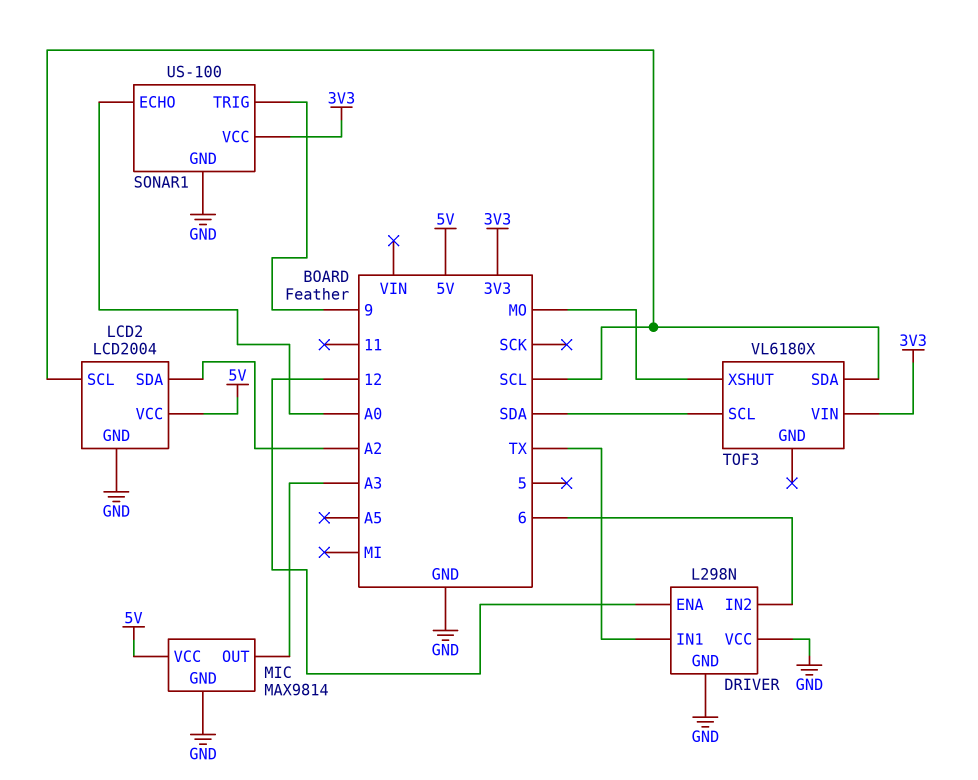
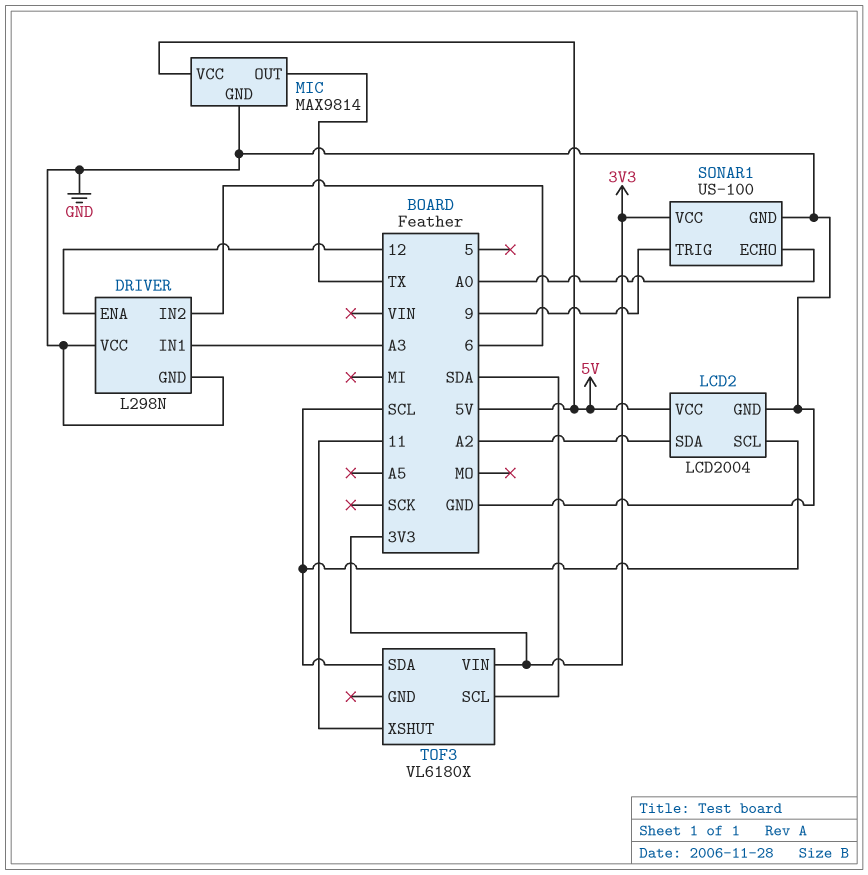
DRIVER pin IN1: TX -> A3
MIC pin OUT: A3 -> TX
TOF3 pin XSHUT: MO -> 11

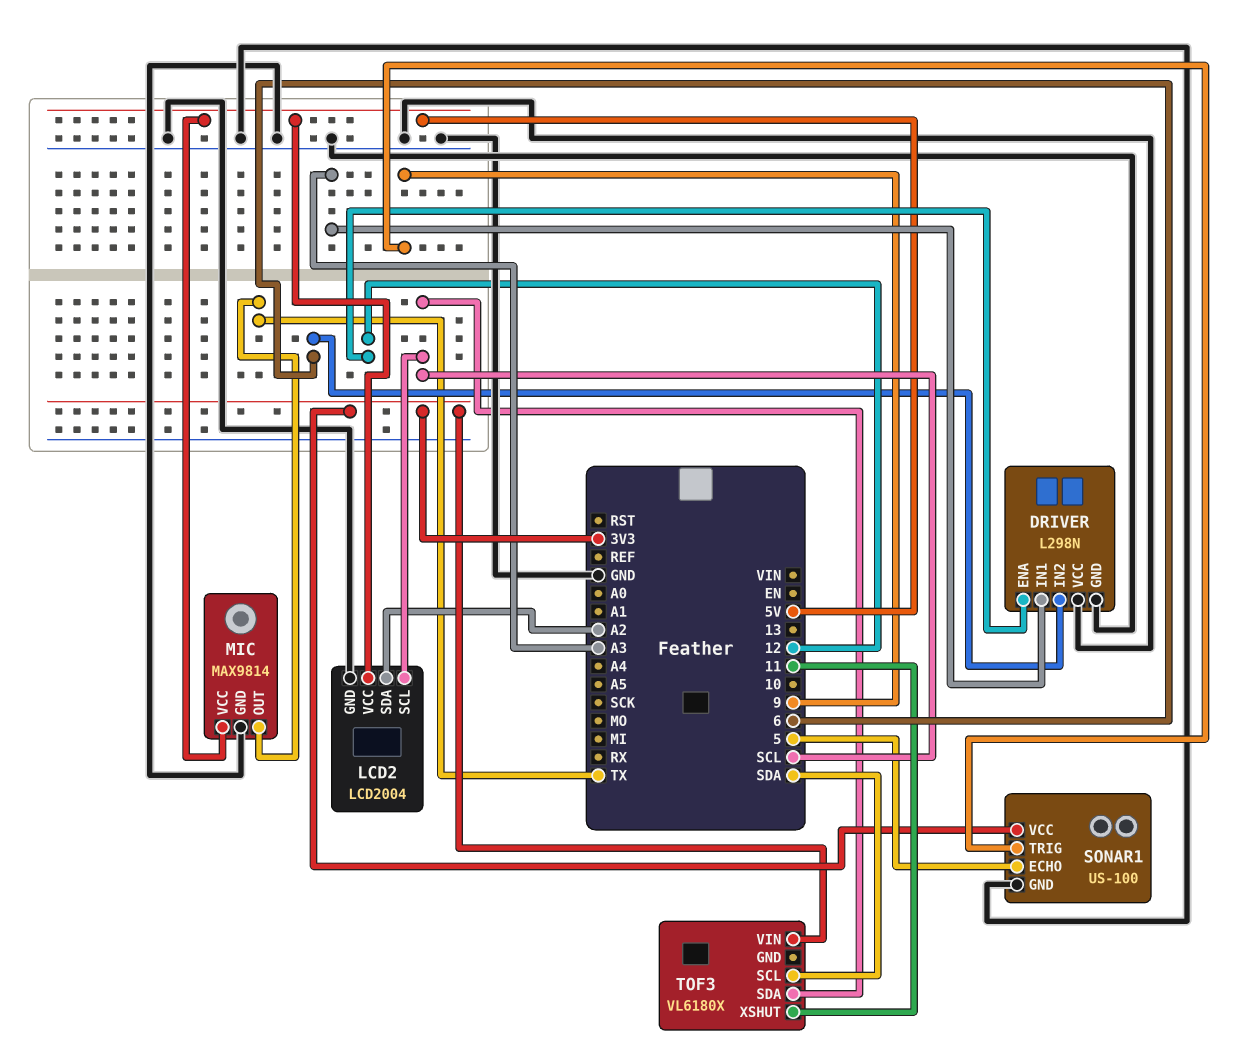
SONAR1 pin ECHO: A0 -> 5

